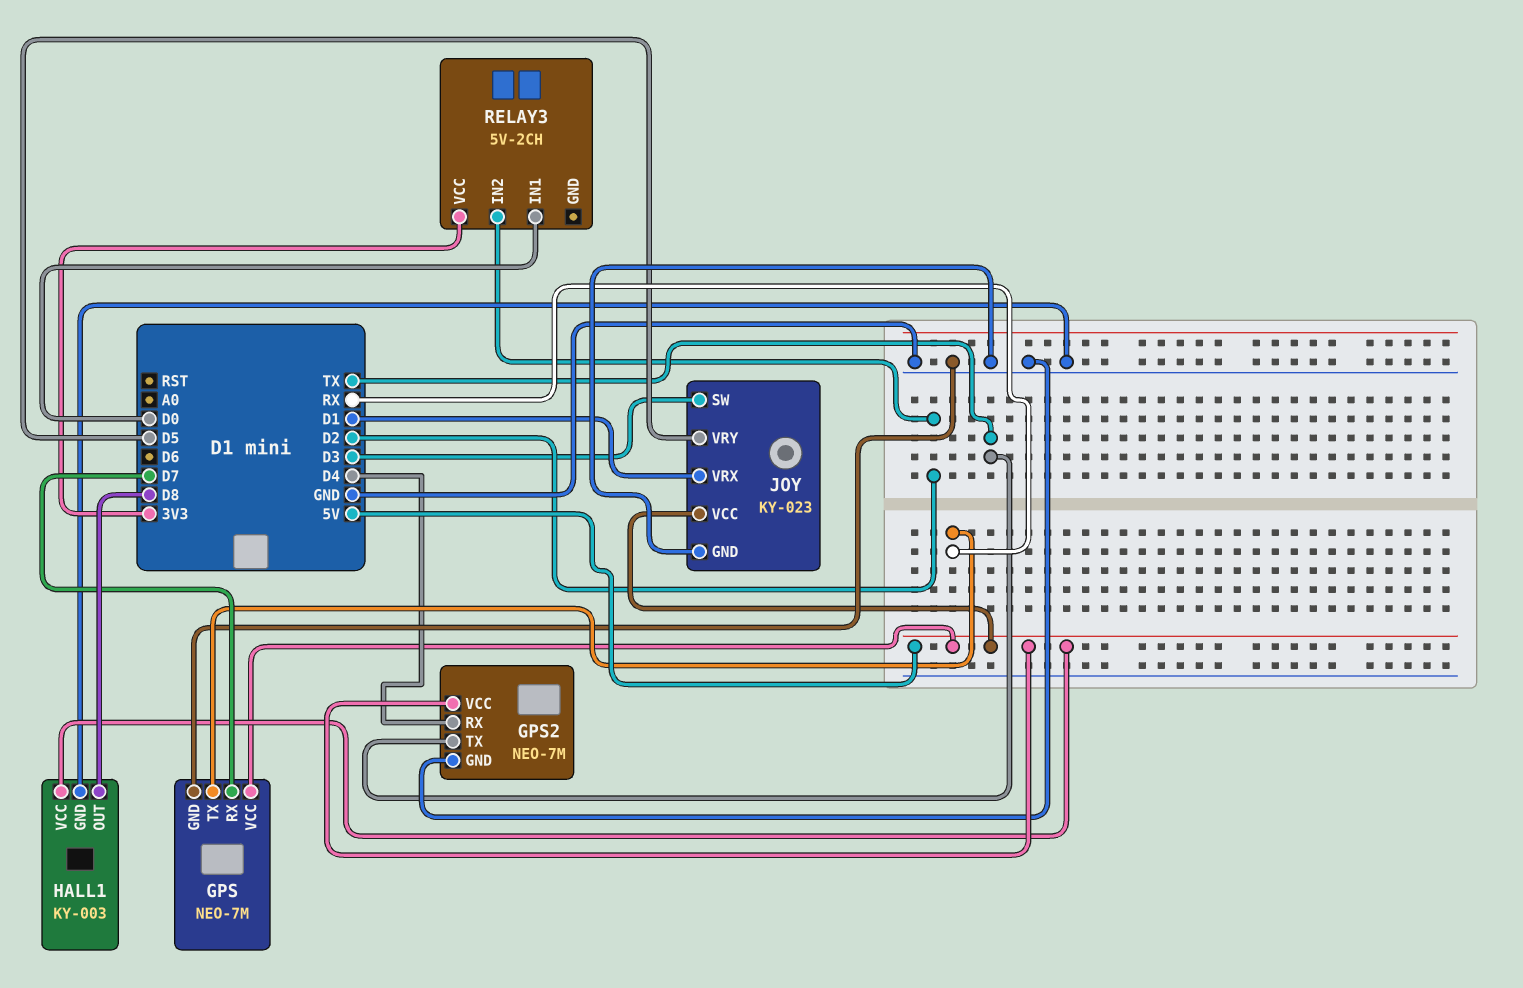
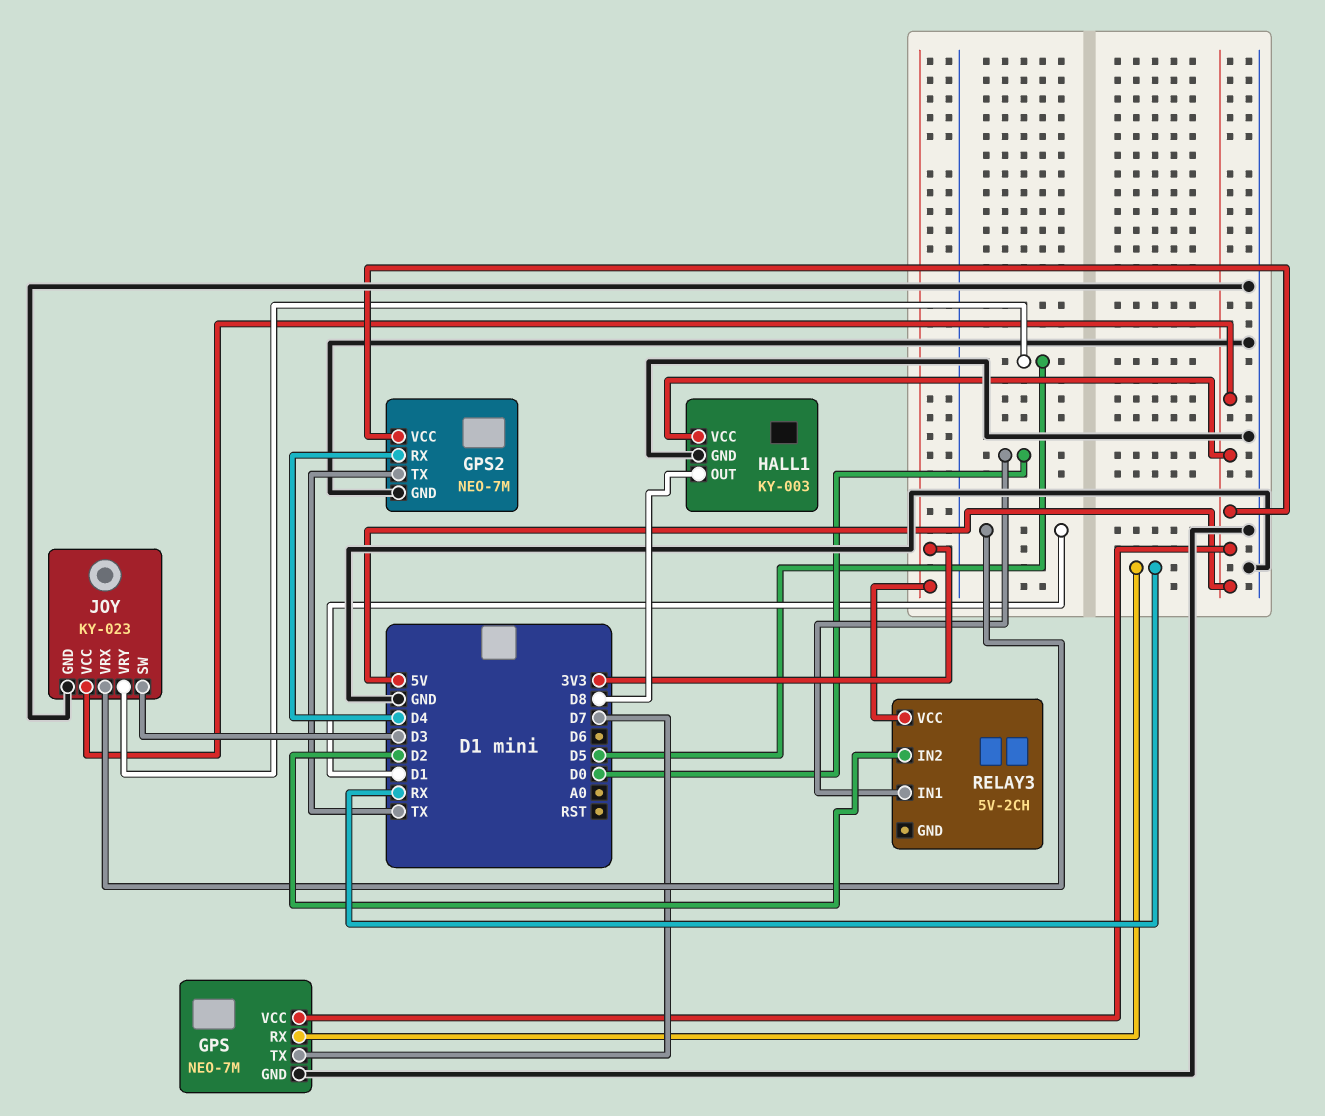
GPS pin RX: D7 -> RX
GPS pin TX: RX -> D7

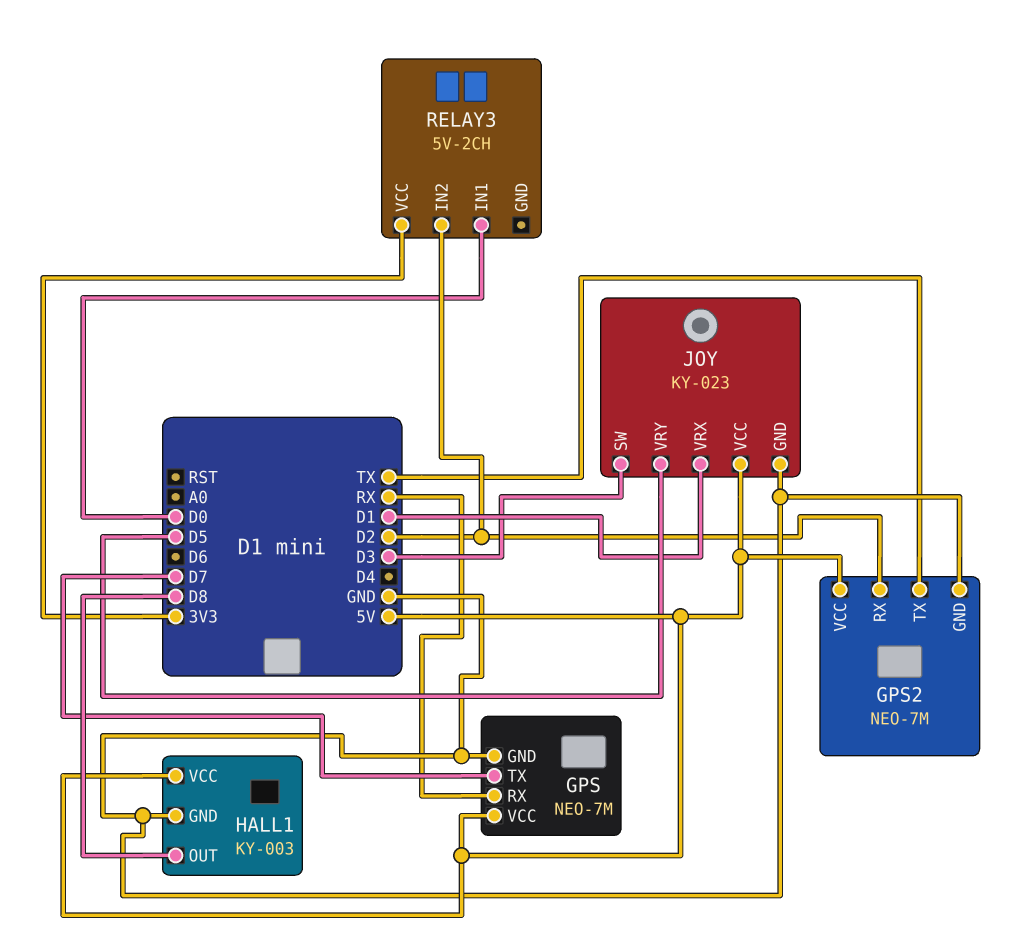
GPS2 pin RX: D4 -> D2

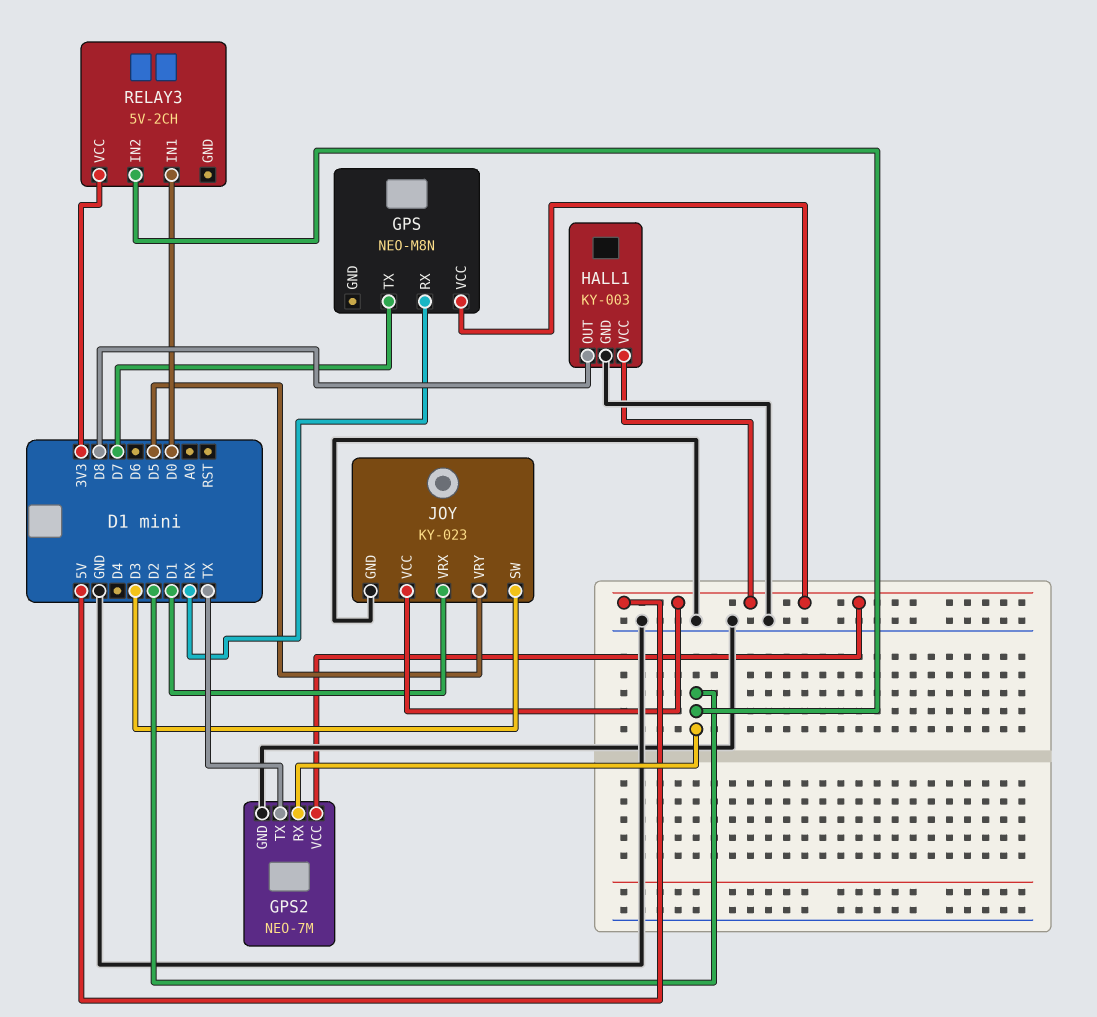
GPS: NEO-7M -> NEO-M8N
GPS pin GND: GND -> none

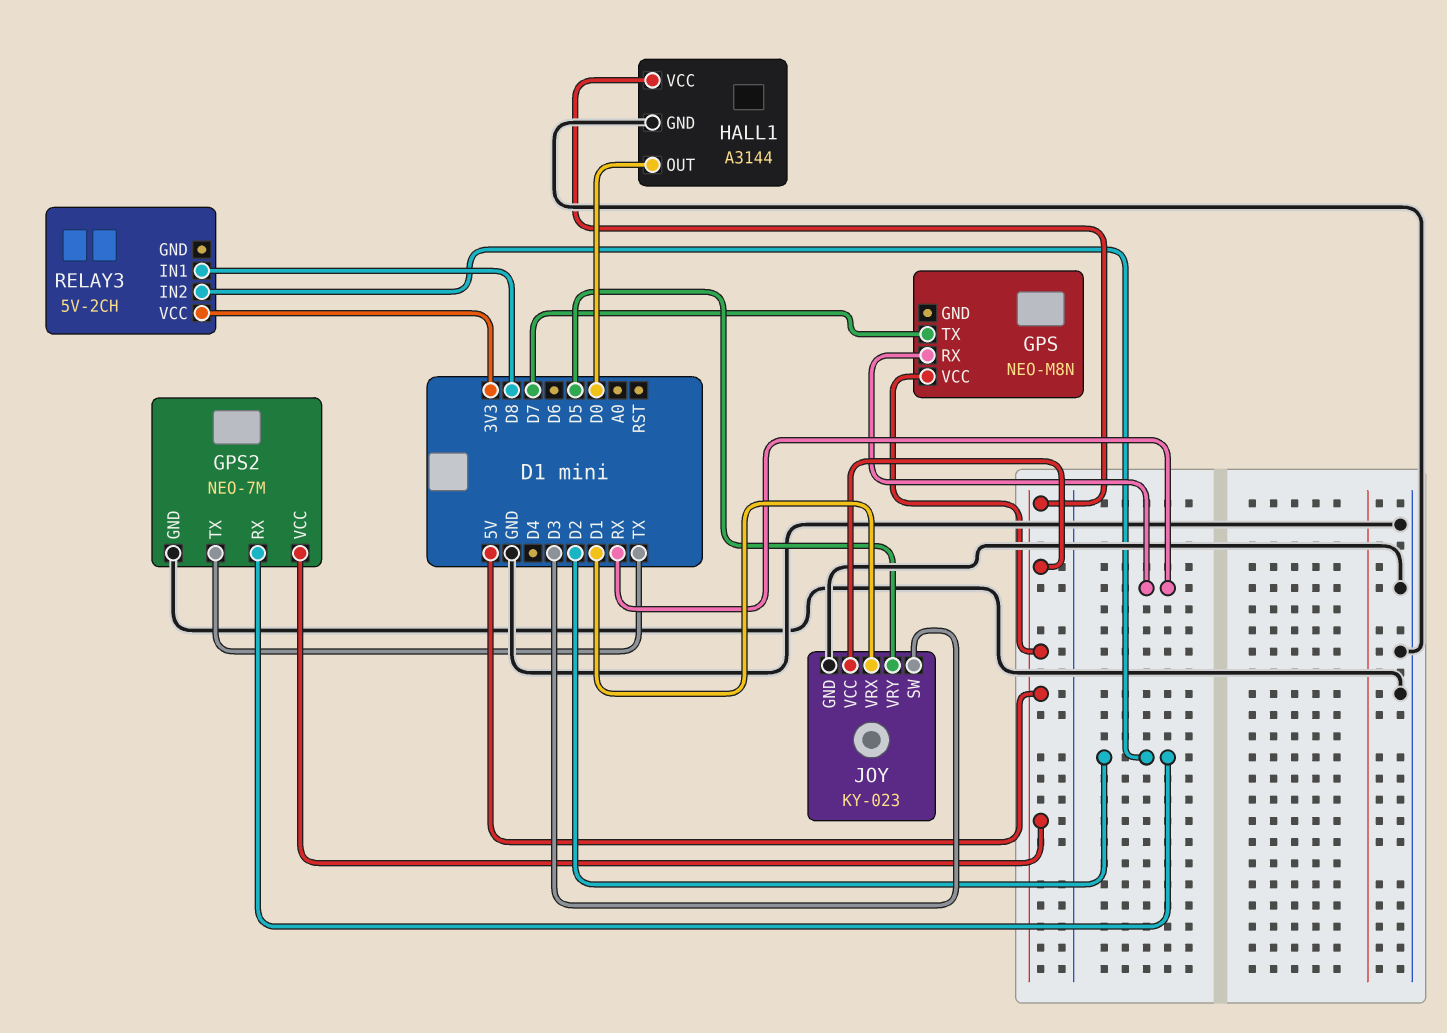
HALL1: KY-003 -> A3144
HALL1 pin OUT: D8 -> D0
RELAY3 pin IN1: D0 -> D8

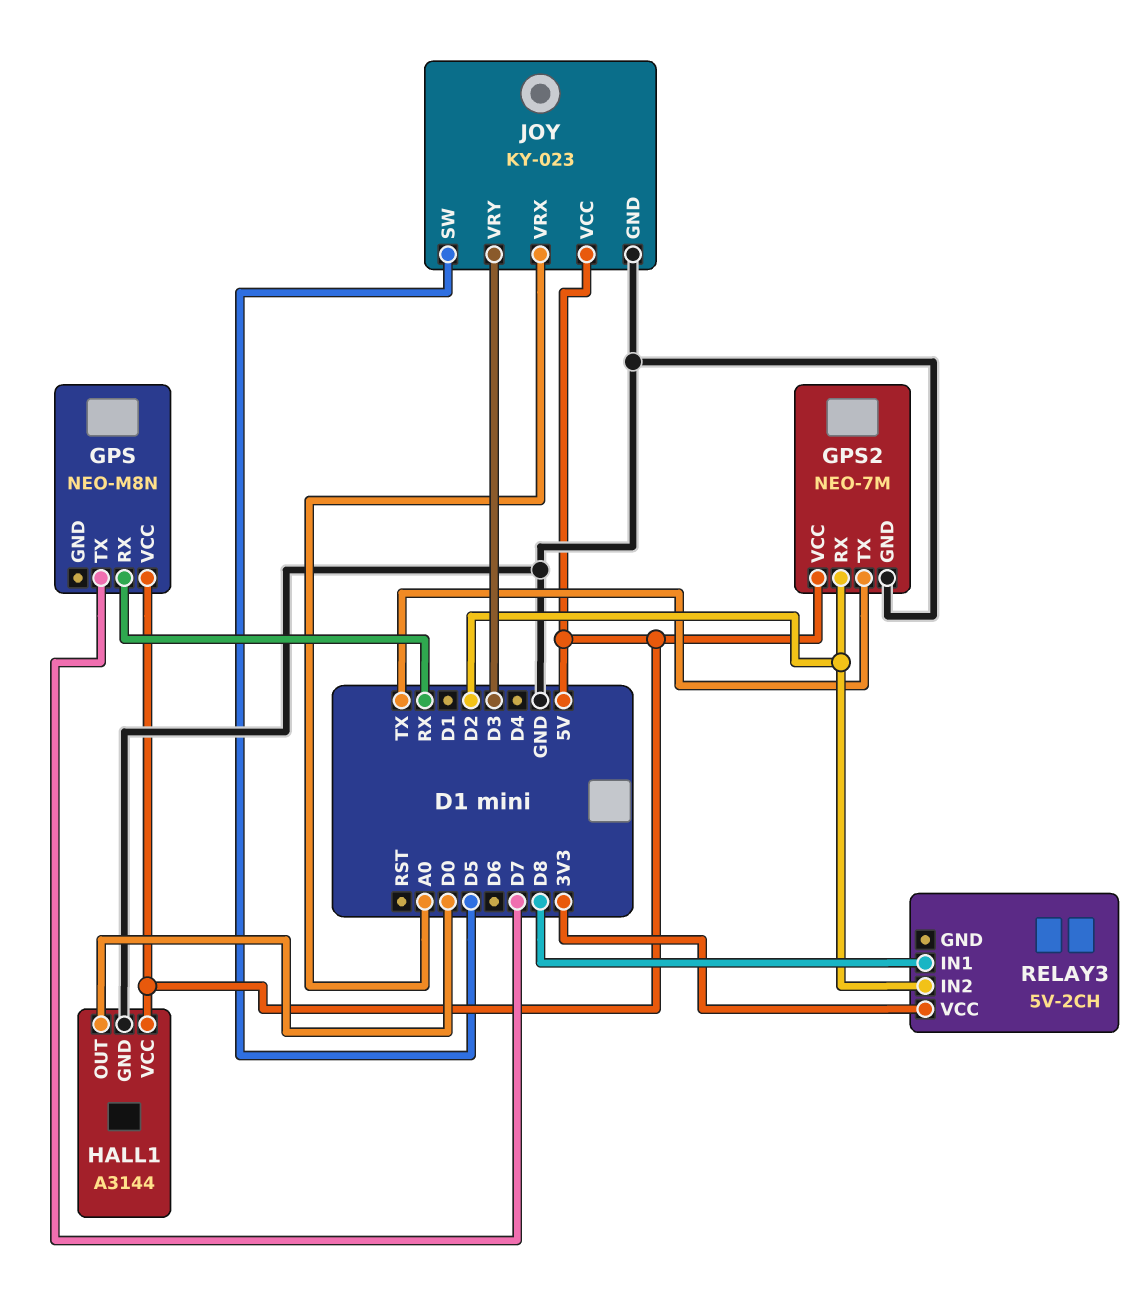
JOY pin SW: D3 -> D5
JOY pin VRX: D1 -> A0
JOY pin VRY: D5 -> D3

